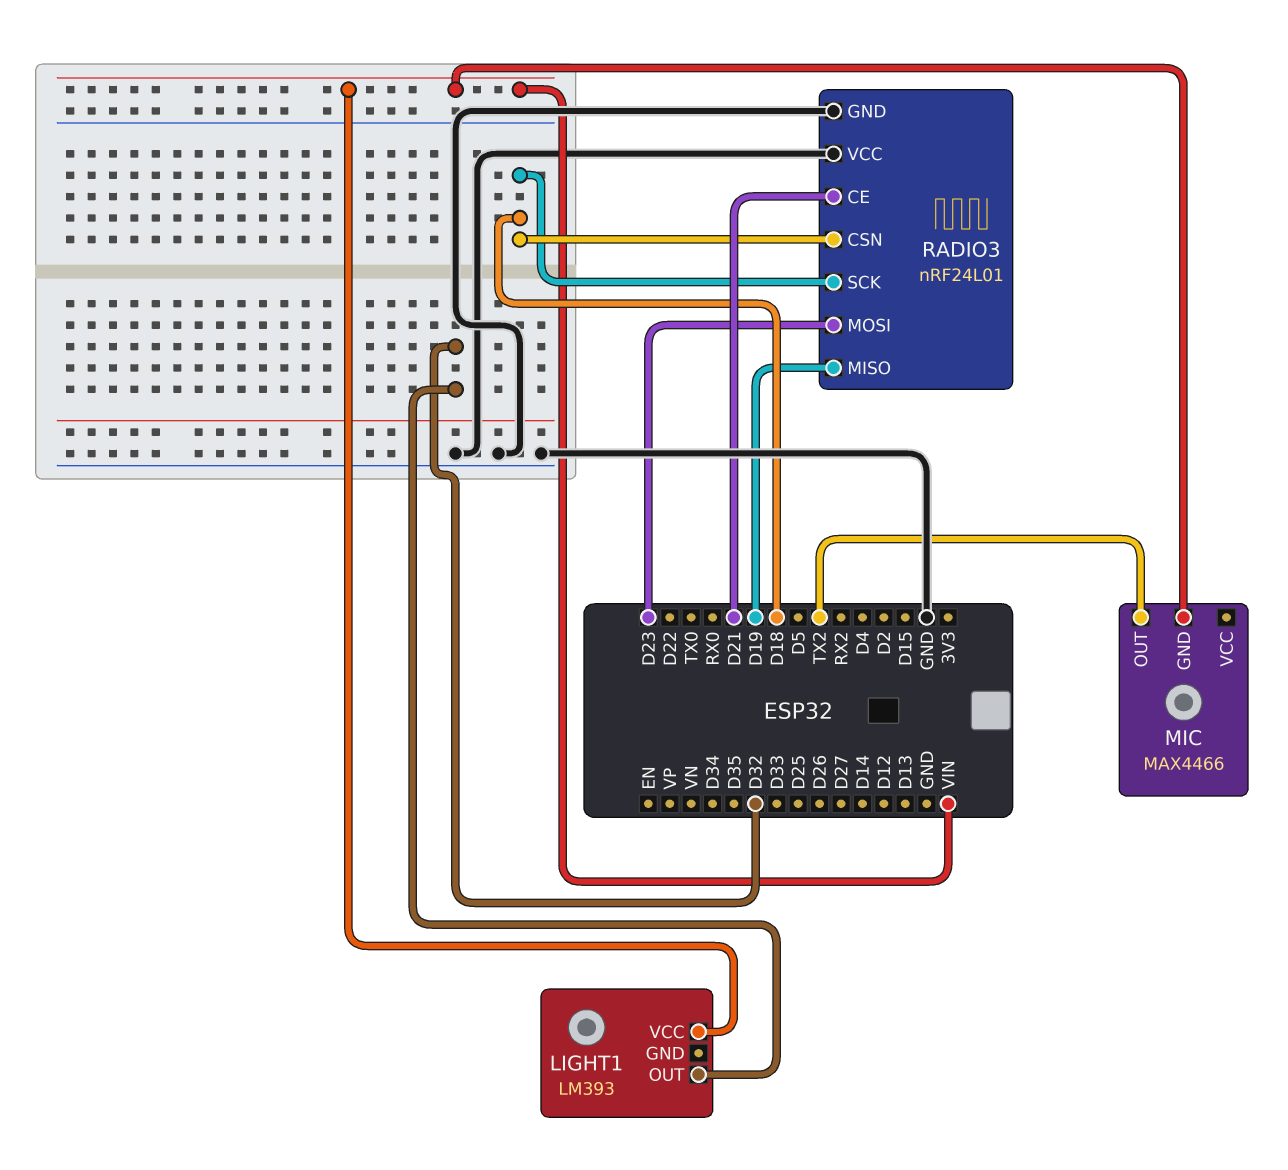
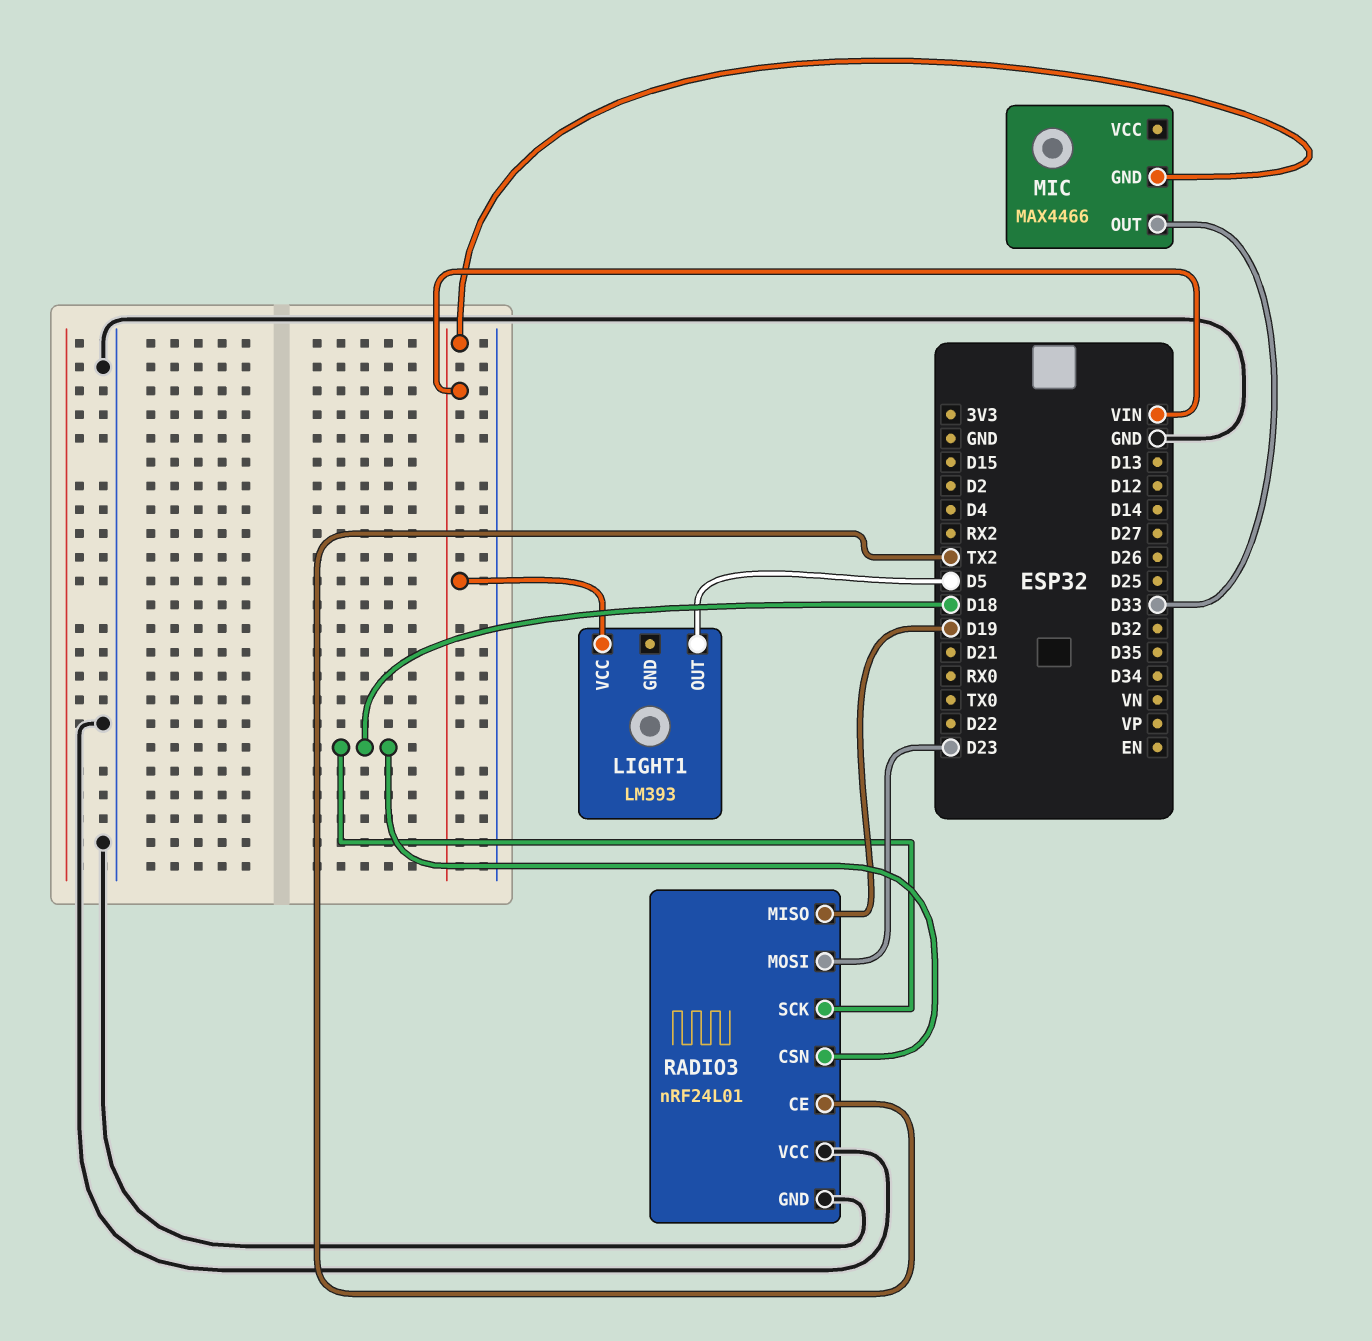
LIGHT1 pin OUT: D32 -> D5
MIC pin OUT: TX2 -> D33
RADIO3 pin CE: D21 -> TX2

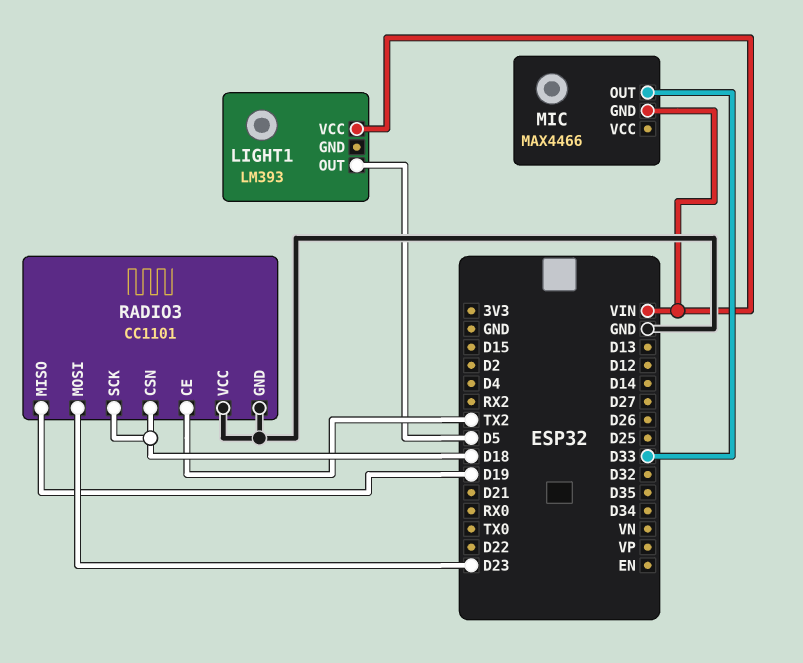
RADIO3: nRF24L01 -> CC1101

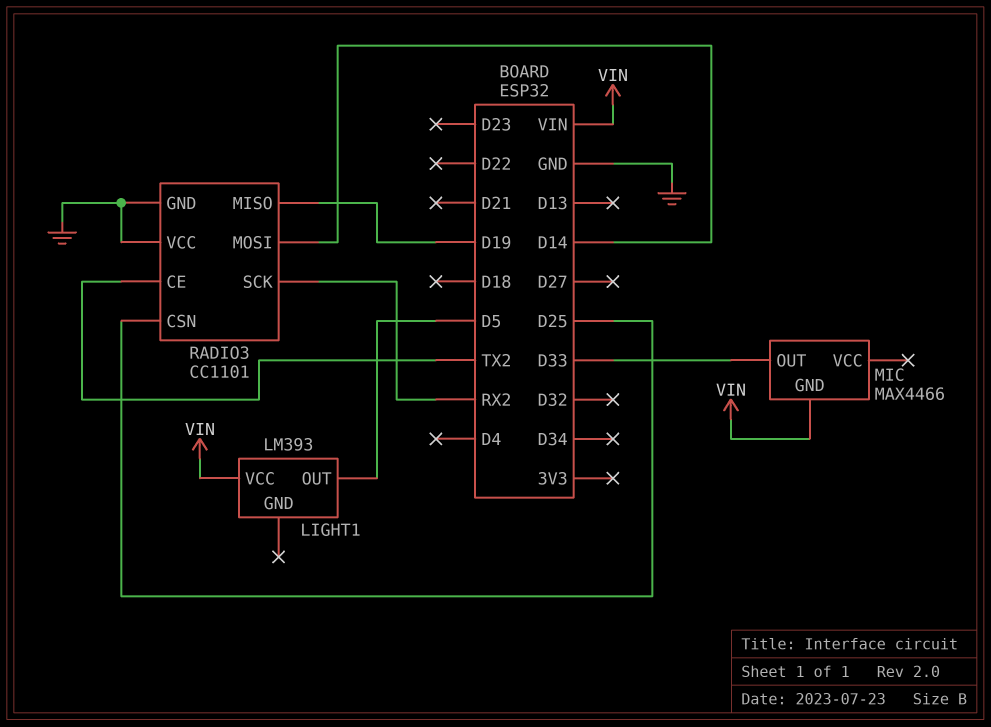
RADIO3 pin CSN: D18 -> D25
RADIO3 pin MOSI: D23 -> D14
RADIO3 pin SCK: D18 -> RX2

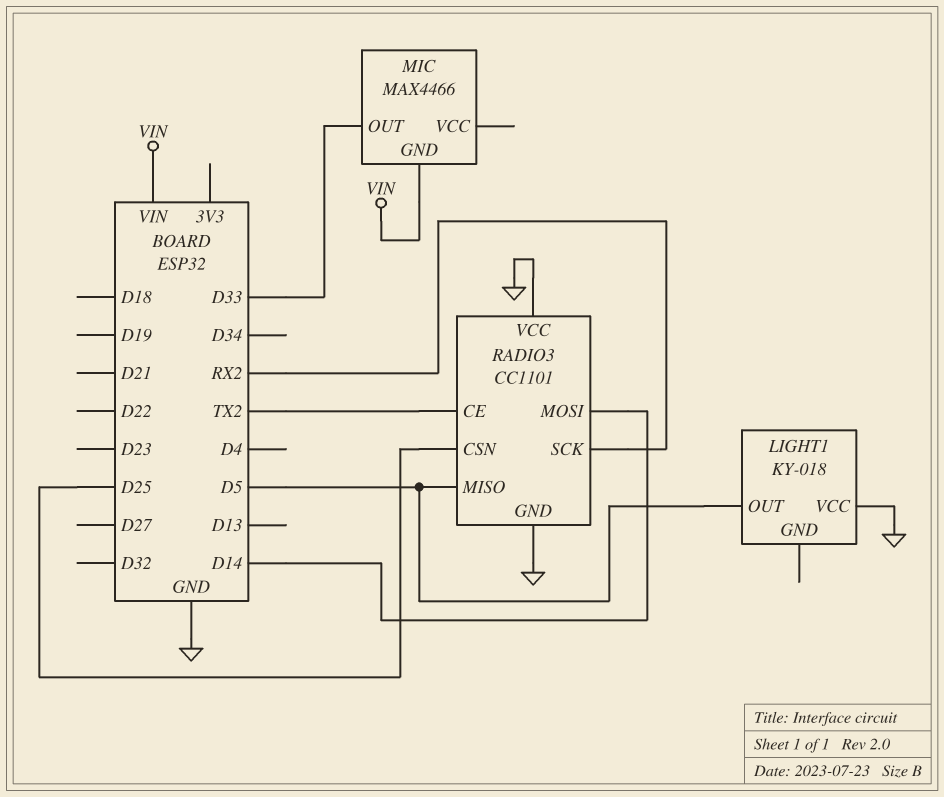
LIGHT1: LM393 -> KY-018
LIGHT1 pin VCC: VIN -> GND
RADIO3 pin MISO: D19 -> D5

